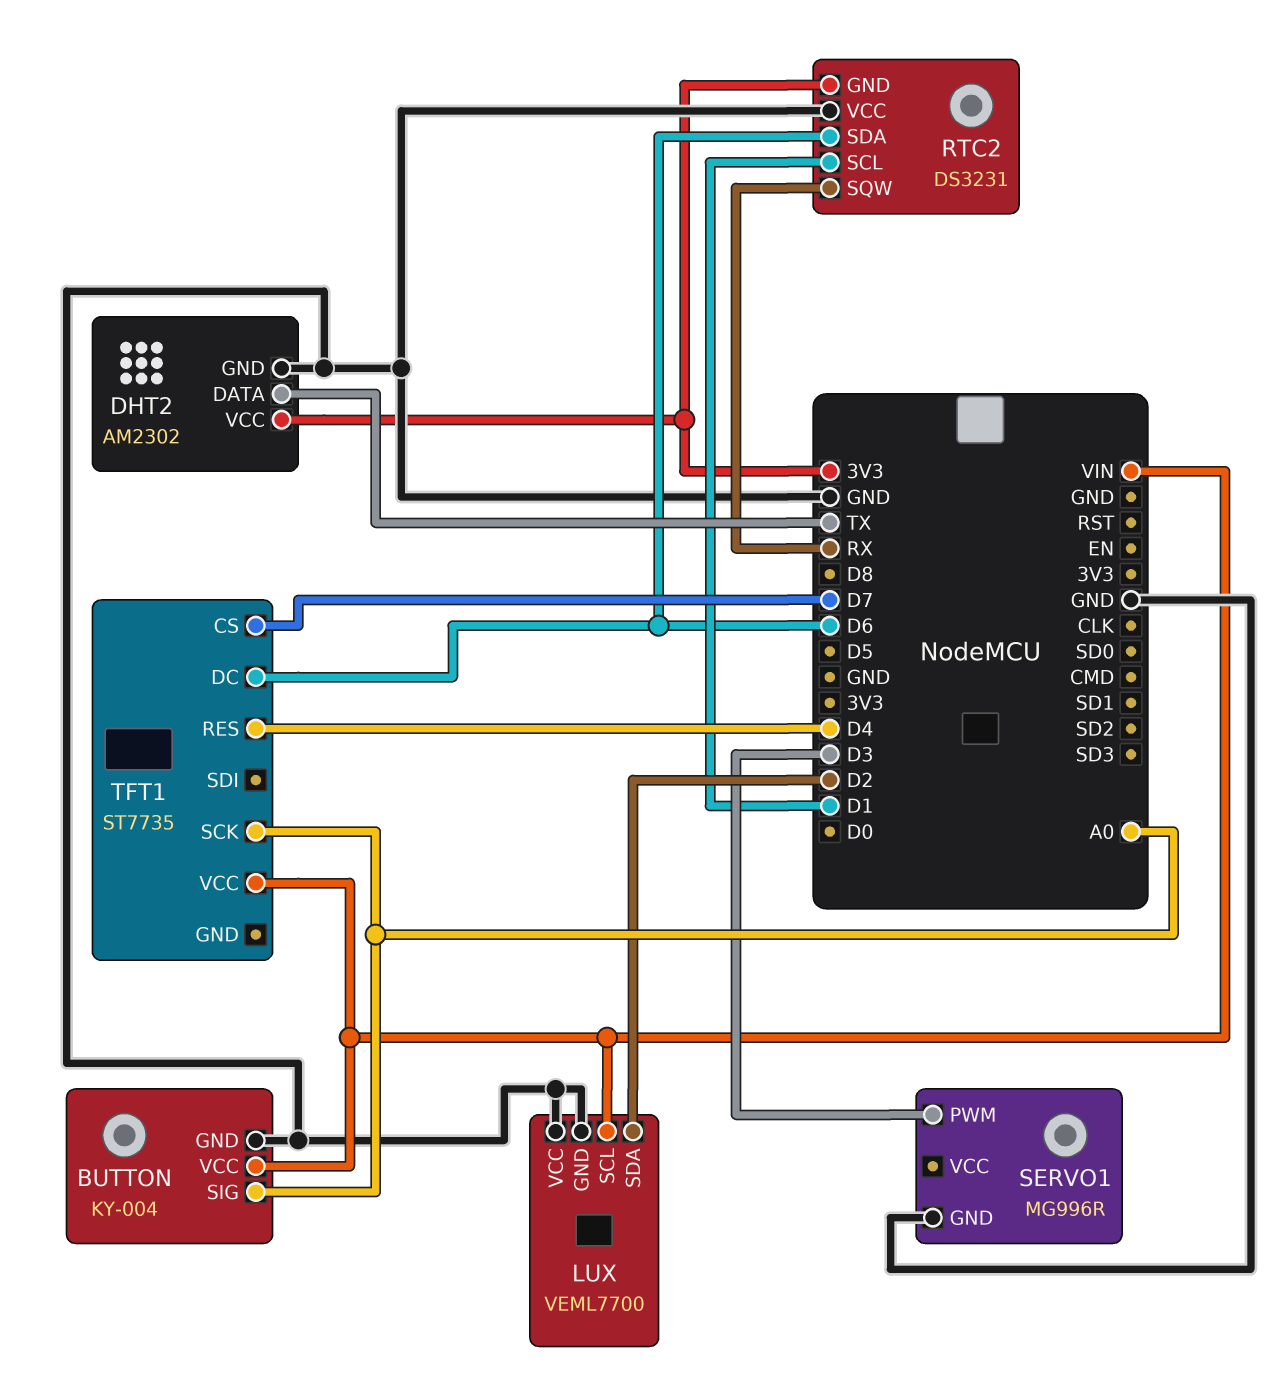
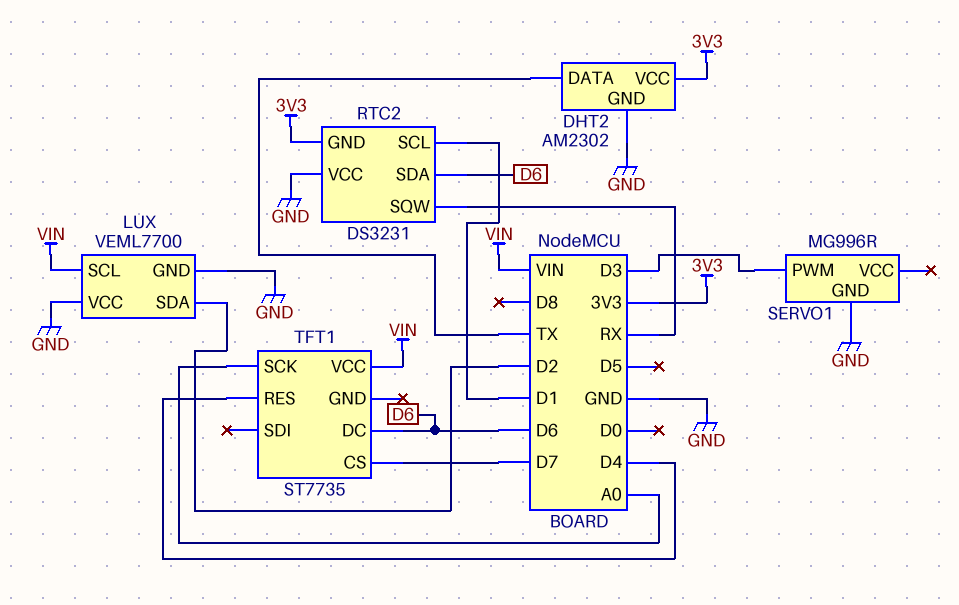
BUTTON: KY-004 -> none
BUTTON pin GND: GND -> none
BUTTON pin SIG: A0 -> none
BUTTON pin VCC: VIN -> none

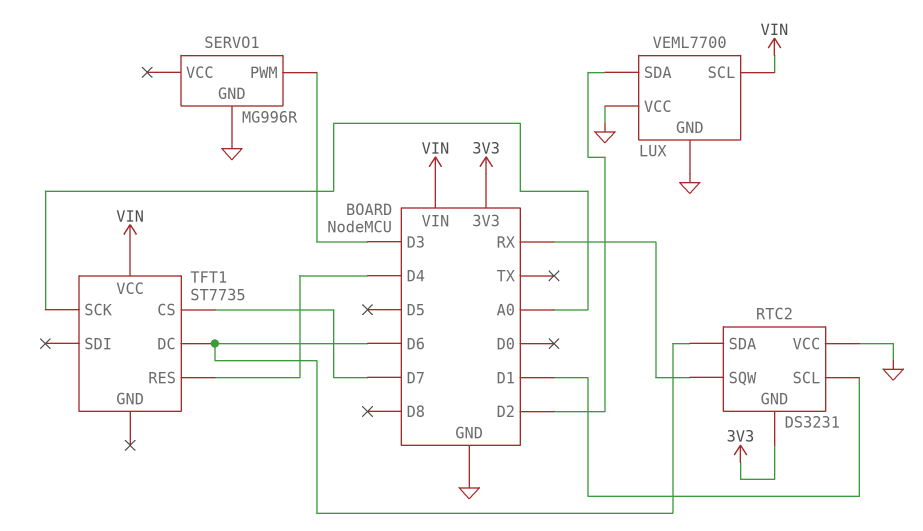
DHT2: AM2302 -> none
DHT2 pin DATA: TX -> none
DHT2 pin GND: GND -> none
DHT2 pin VCC: 3V3 -> none

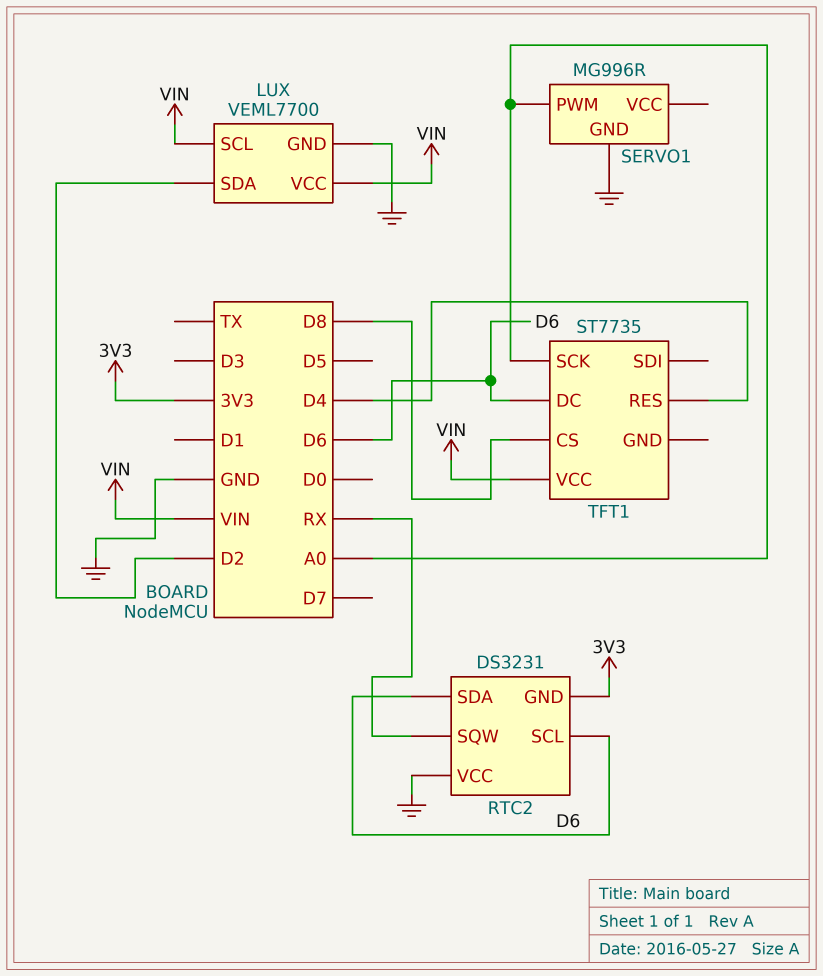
LUX pin VCC: GND -> VIN
RTC2 pin SCL: D1 -> D6
SERVO1 pin PWM: D3 -> A0
TFT1 pin CS: D7 -> D8

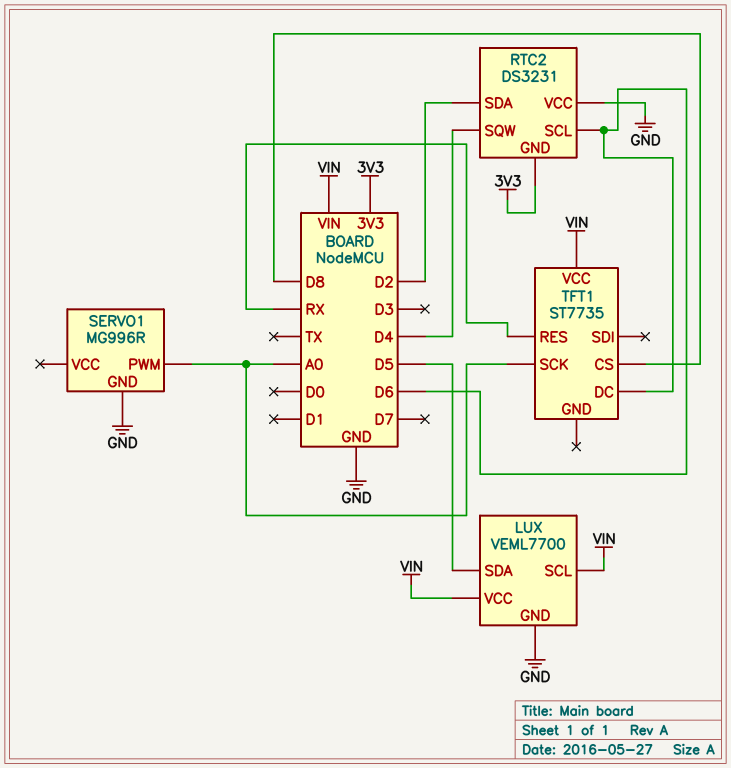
LUX pin SDA: D2 -> D5
RTC2 pin SDA: D6 -> D2
RTC2 pin SQW: RX -> D4
TFT1 pin RES: D4 -> RX

